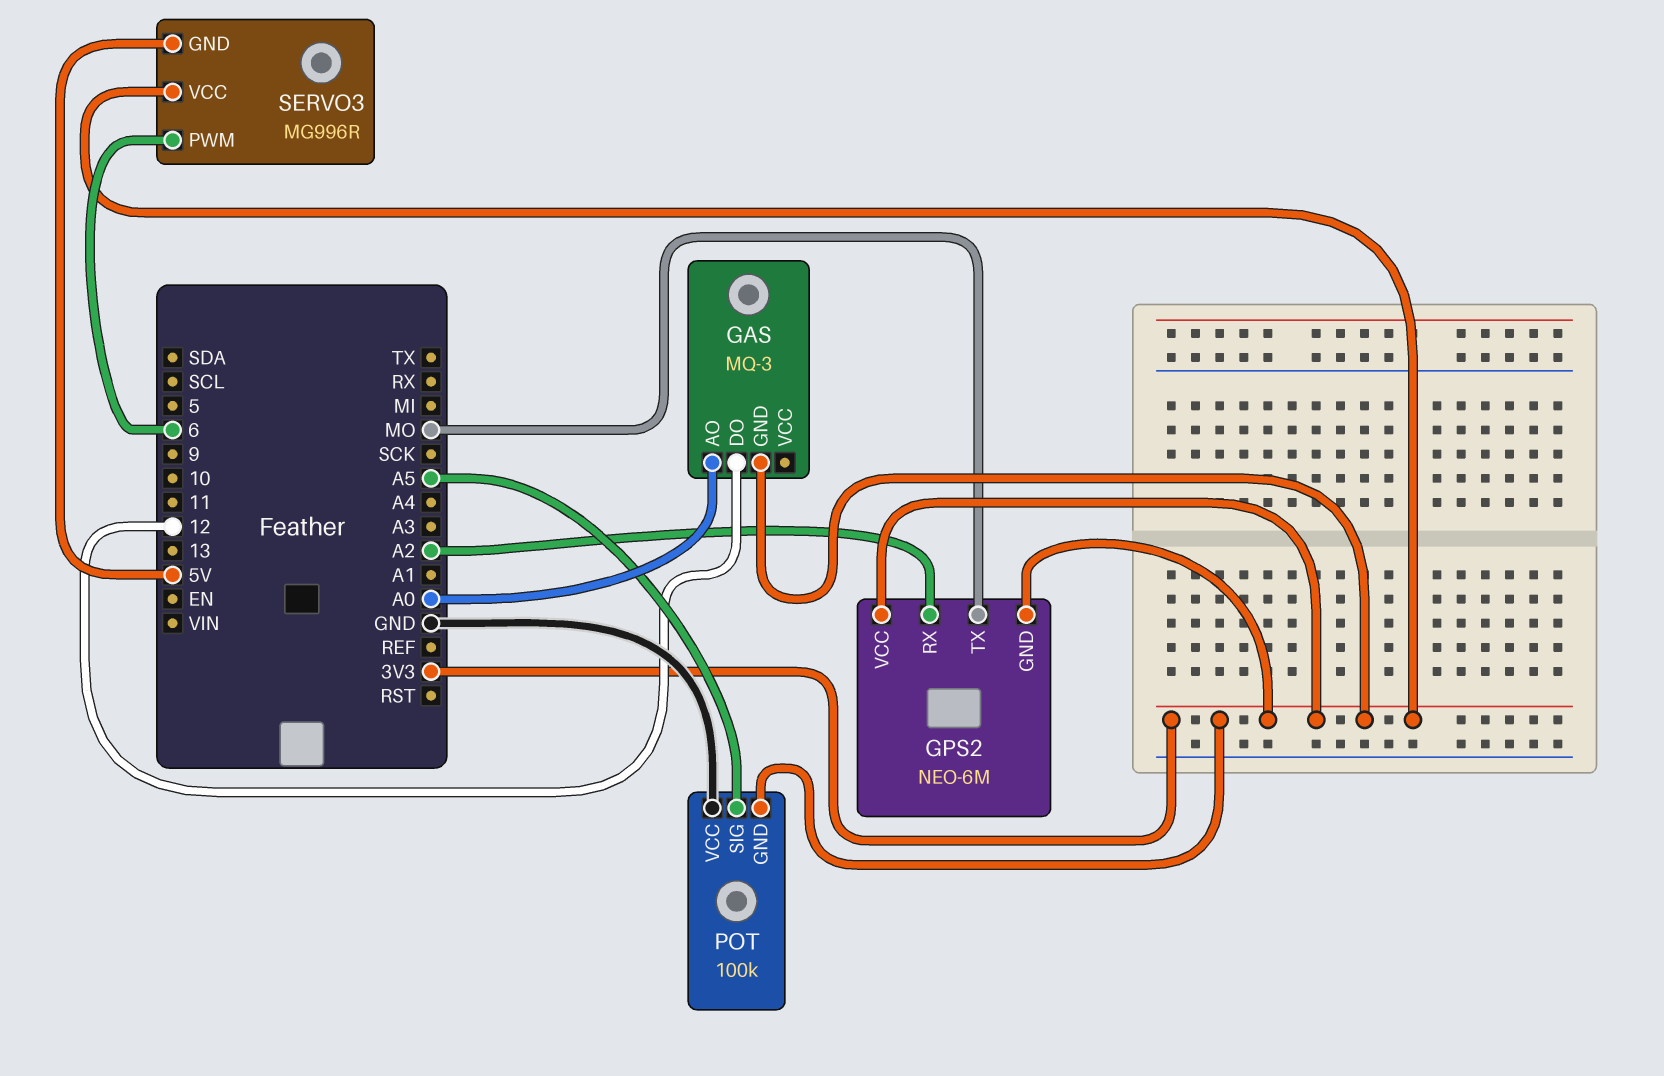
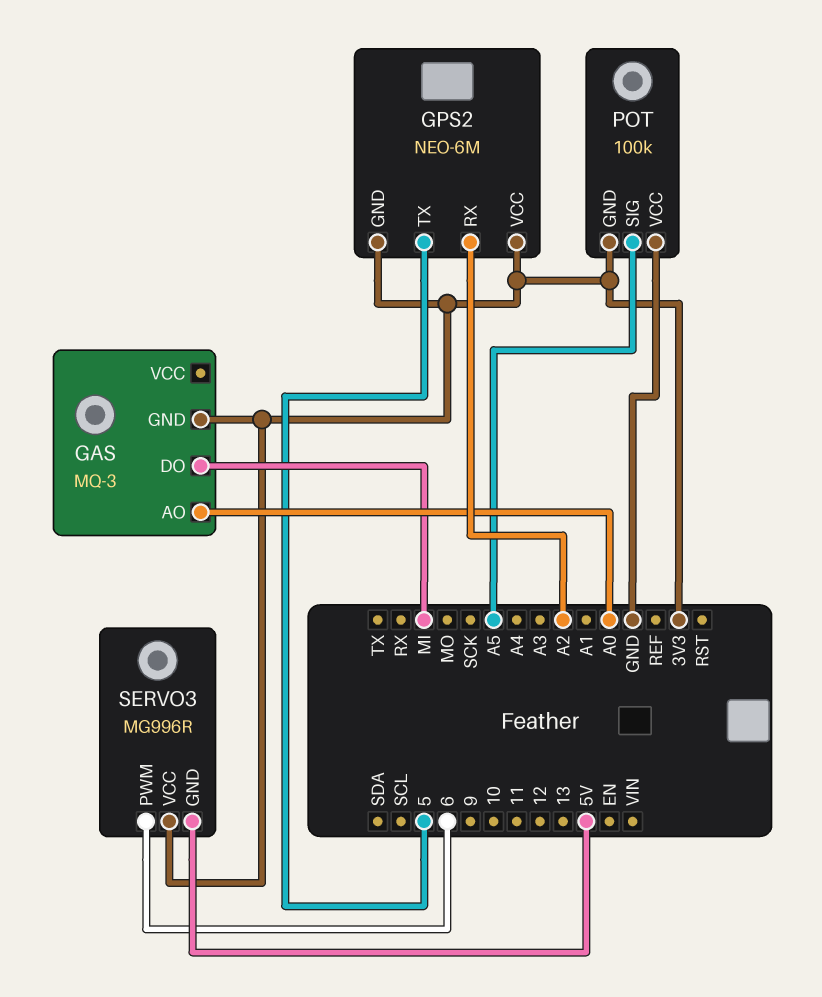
GAS pin DO: 12 -> MI
GPS2 pin TX: MO -> 5

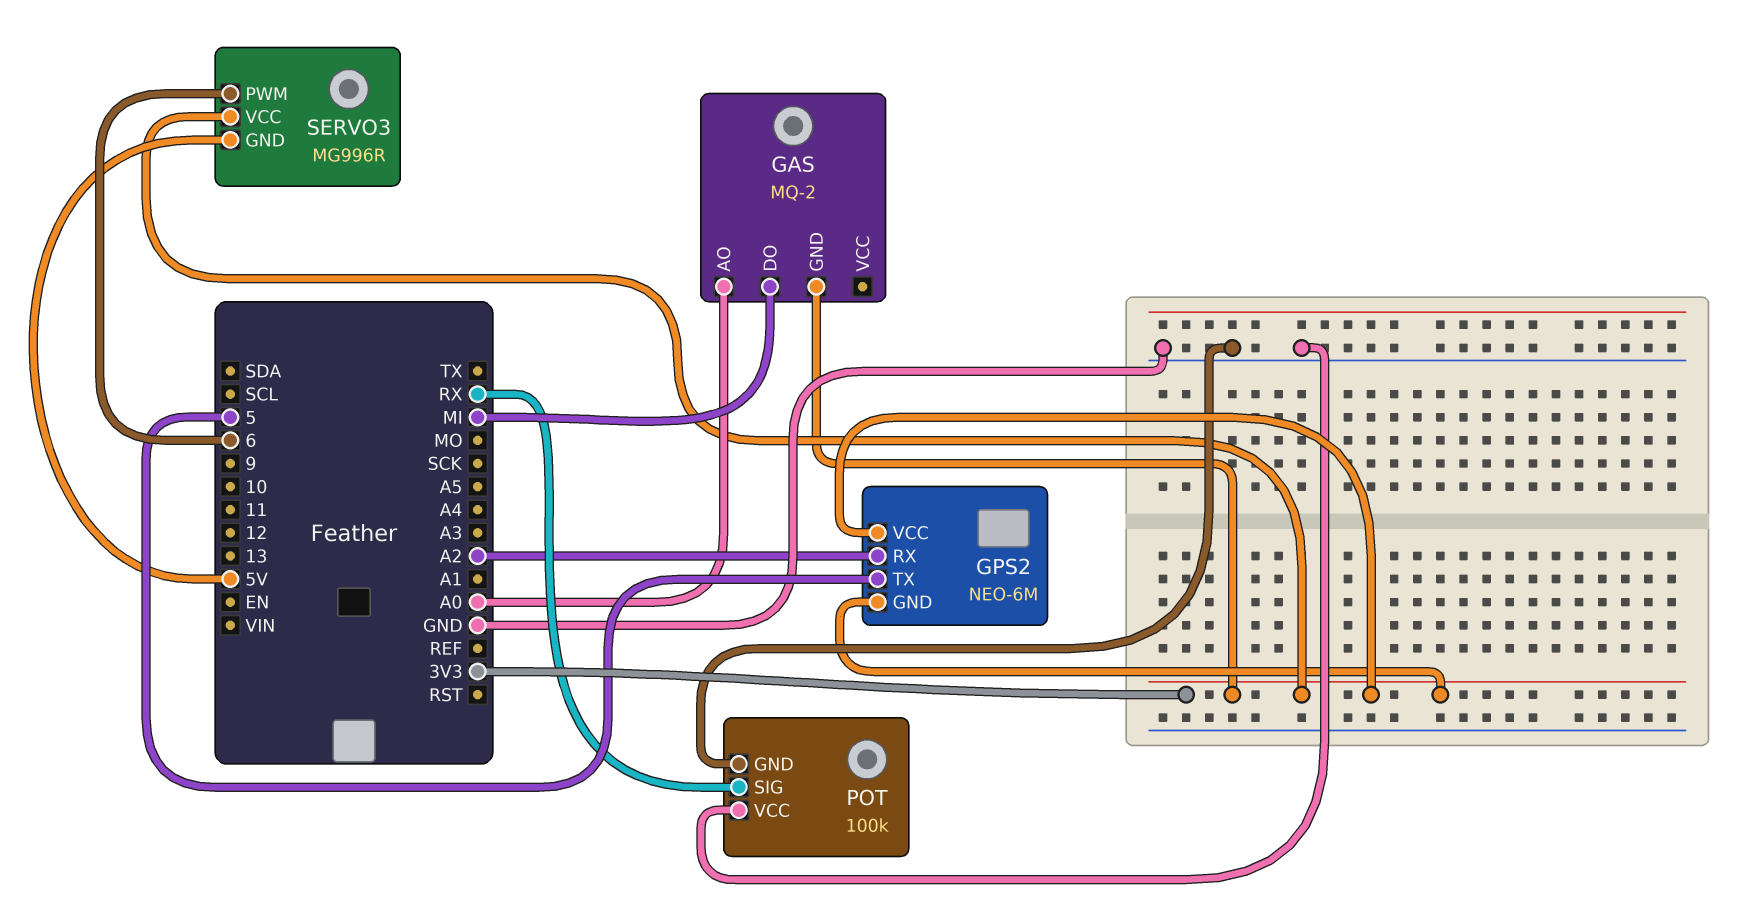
GAS: MQ-3 -> MQ-2
POT pin GND: 3V3 -> GND
POT pin SIG: A5 -> RX

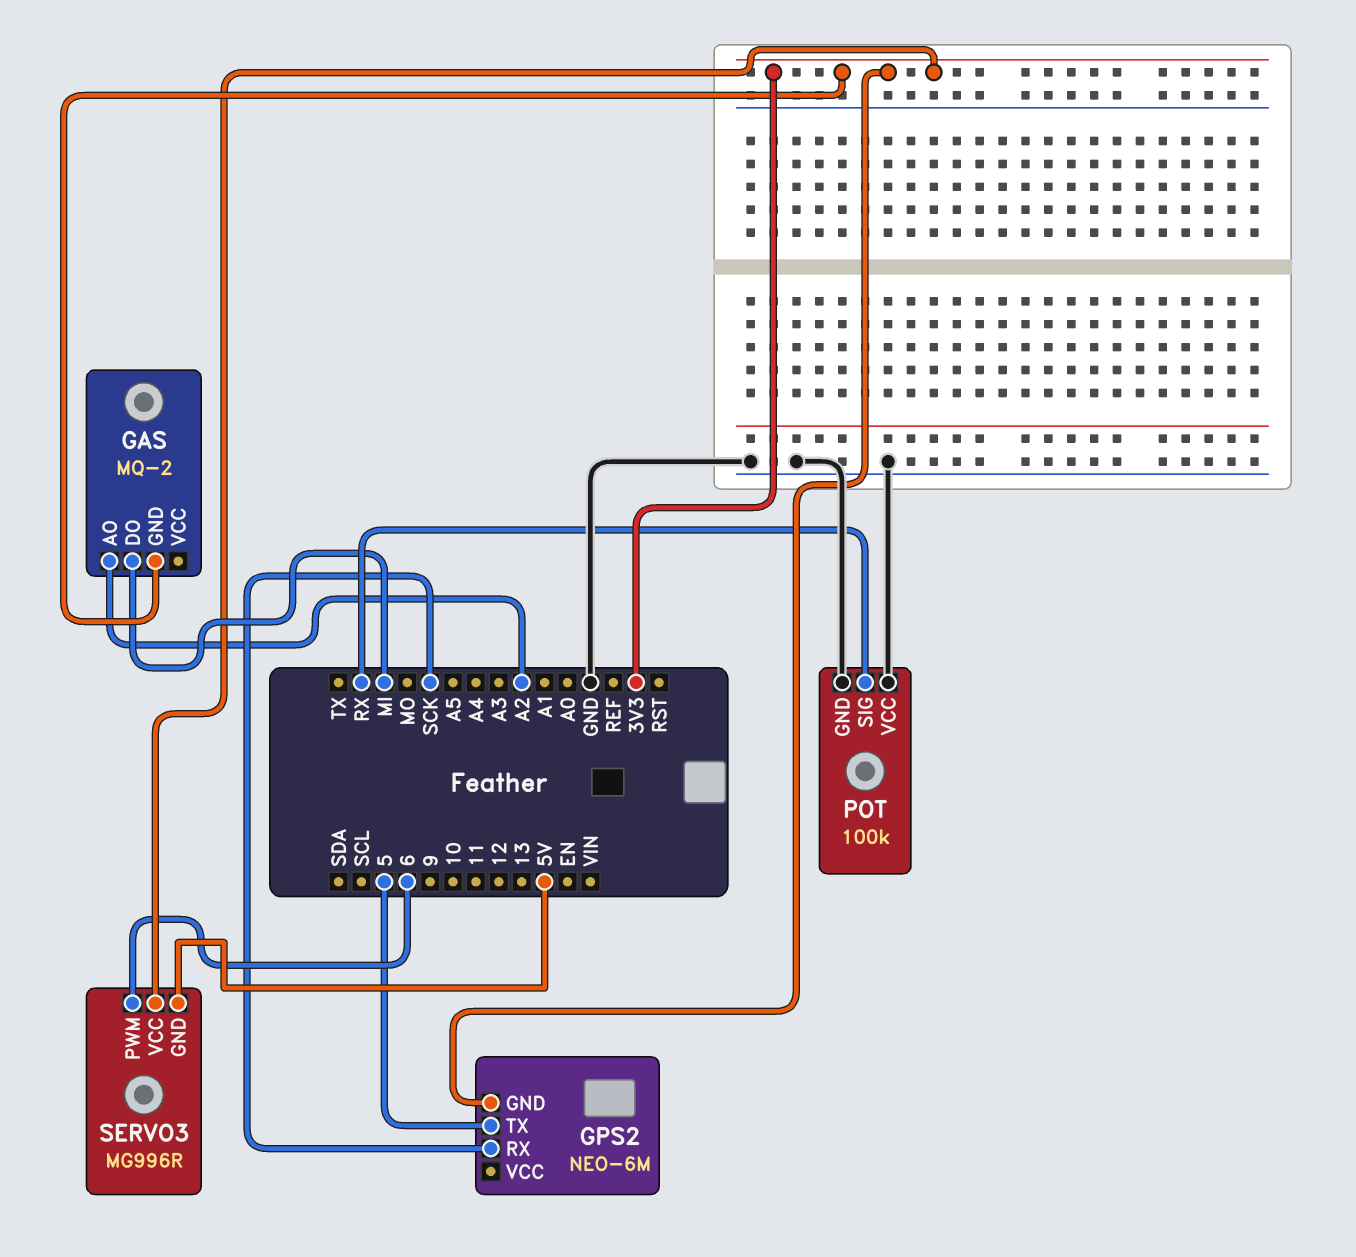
GAS pin AO: A0 -> A2
GPS2 pin RX: A2 -> SCK
GPS2 pin VCC: 3V3 -> none

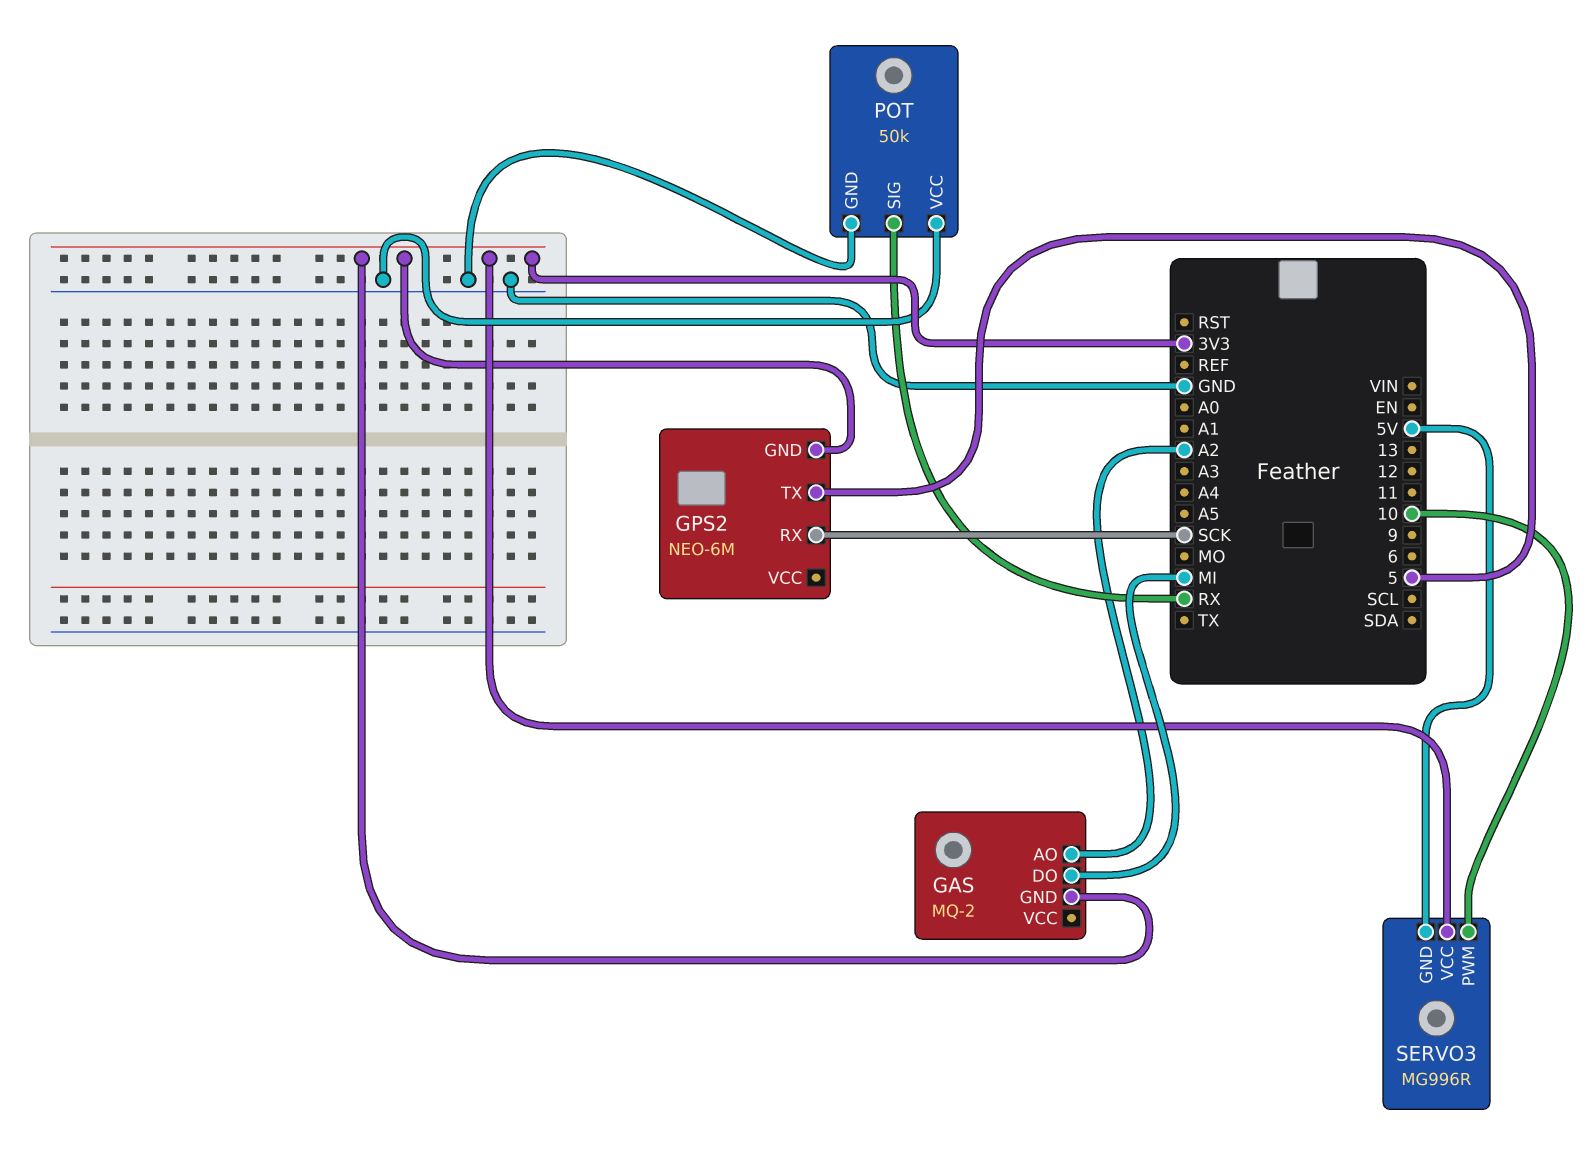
POT: 100k -> 50k
SERVO3 pin PWM: 6 -> 10

